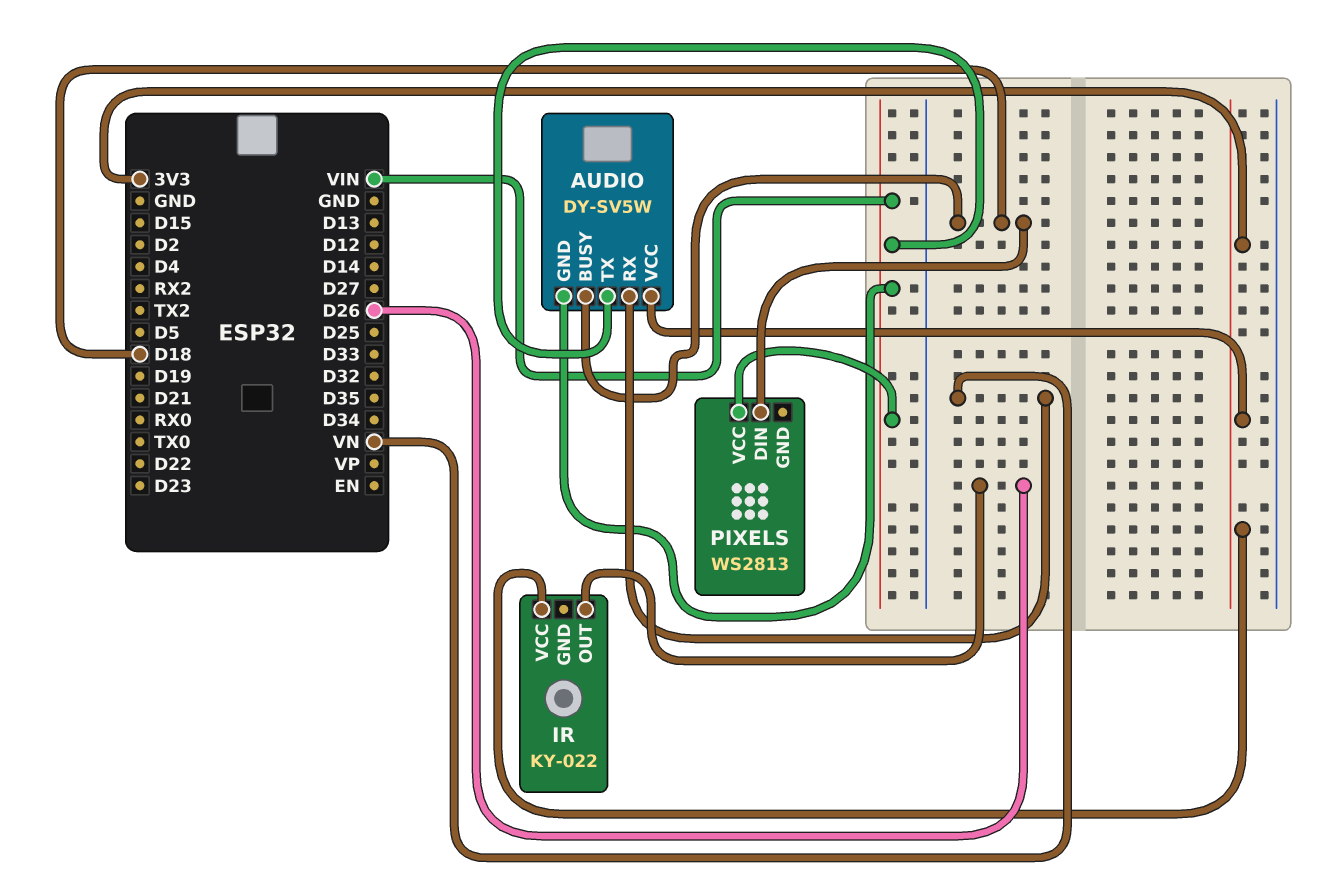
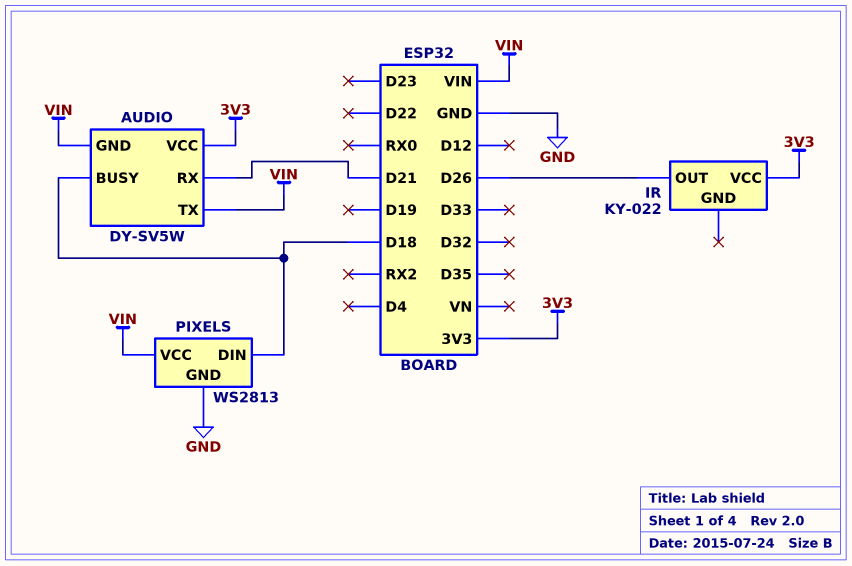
AUDIO pin RX: VN -> D21
PIXELS pin GND: none -> GND

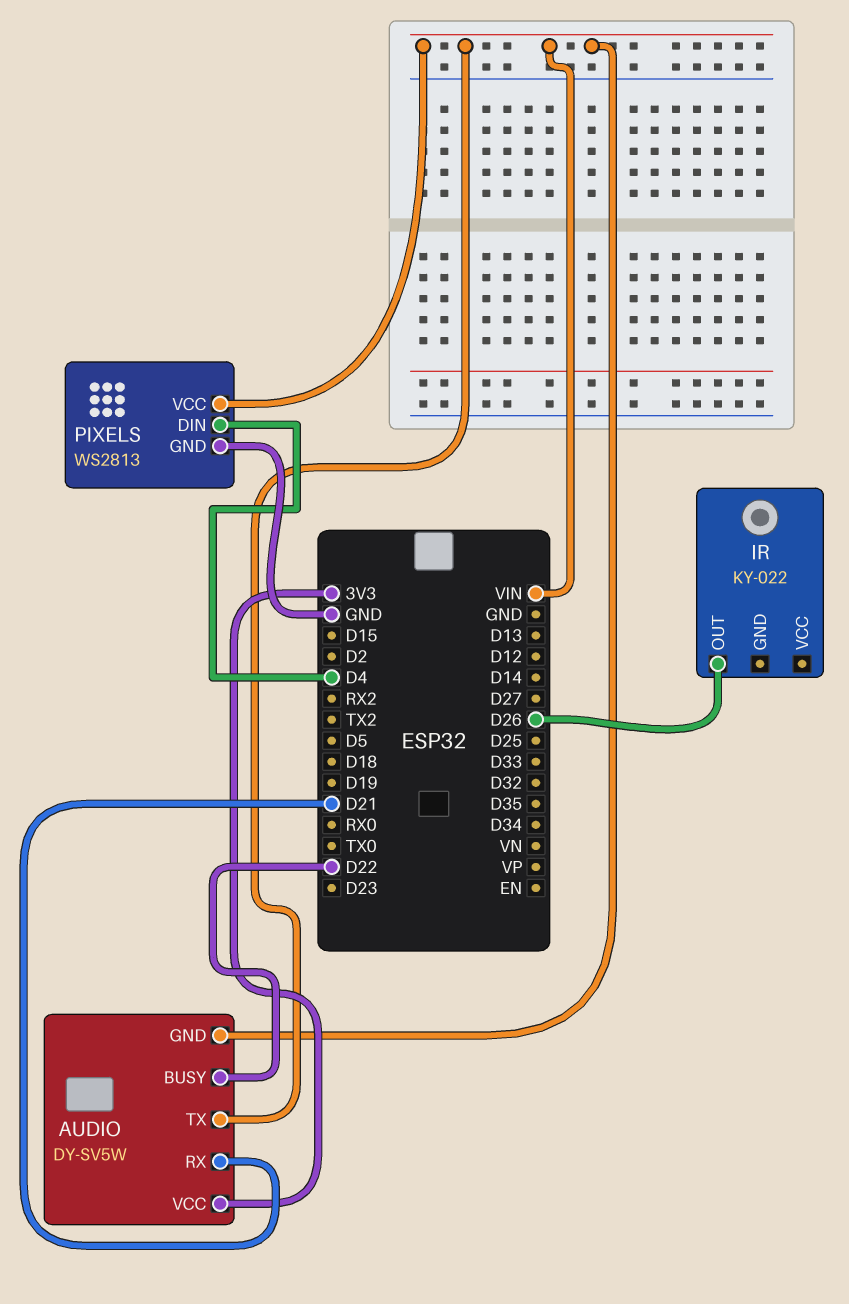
AUDIO pin BUSY: D18 -> D22
IR pin VCC: 3V3 -> none
PIXELS pin DIN: D18 -> D4

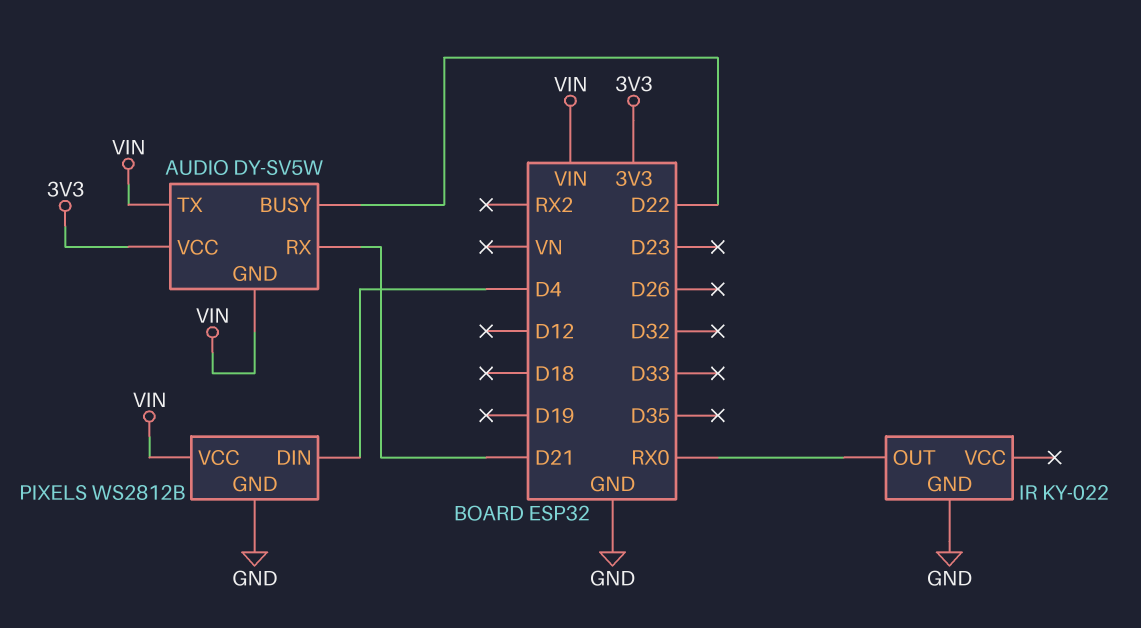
IR pin GND: none -> GND
IR pin OUT: D26 -> RX0
PIXELS: WS2813 -> WS2812B

